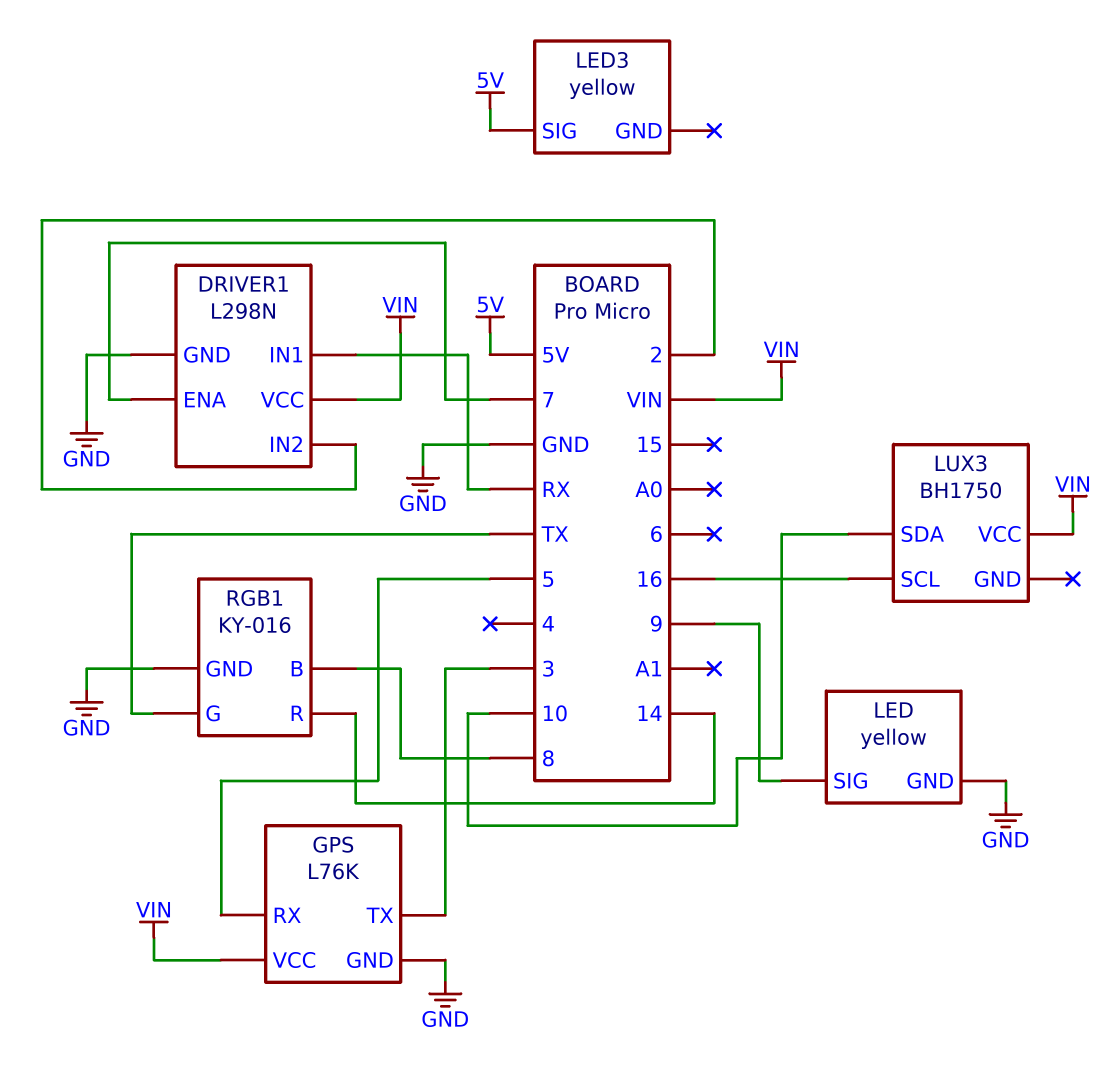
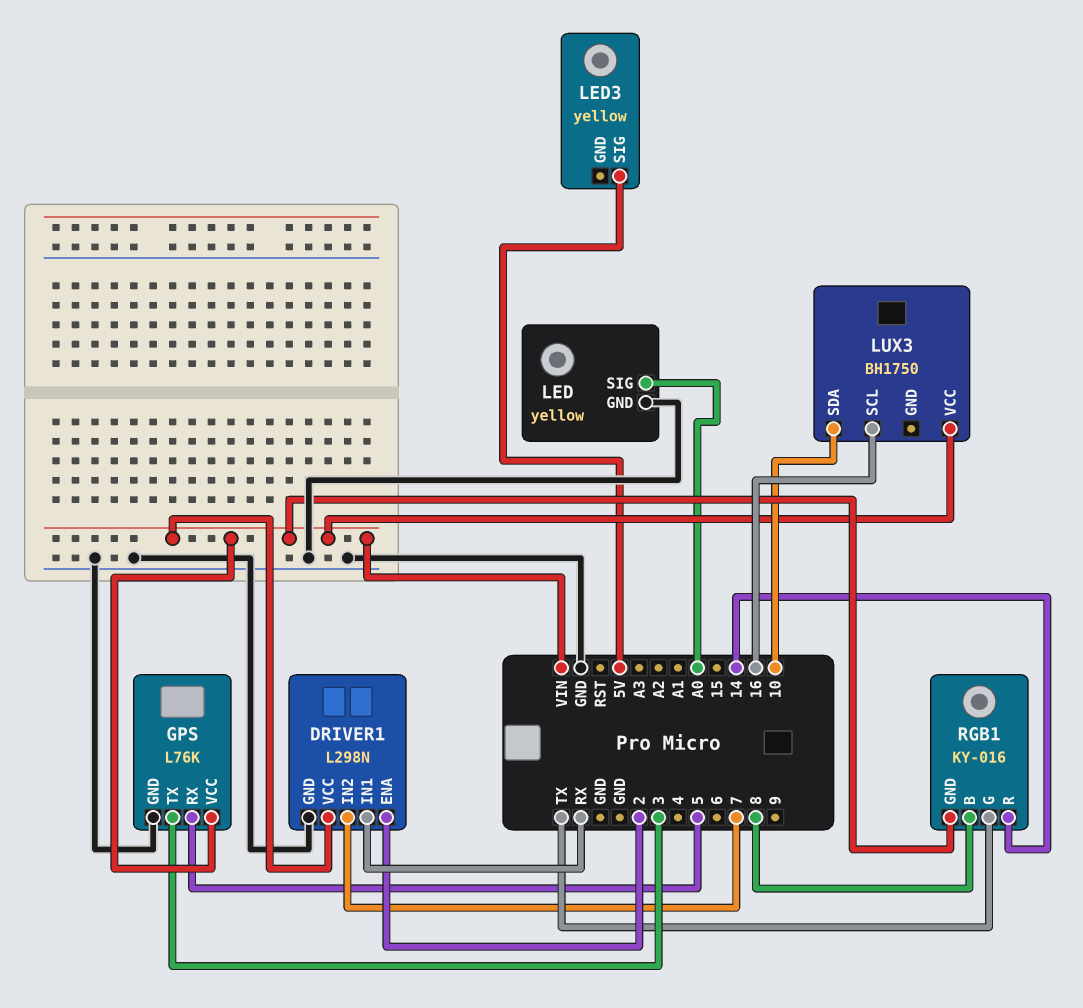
DRIVER1 pin ENA: 7 -> 2
DRIVER1 pin IN2: 2 -> 7
LED pin SIG: 9 -> A0
RGB1 pin GND: GND -> VIN

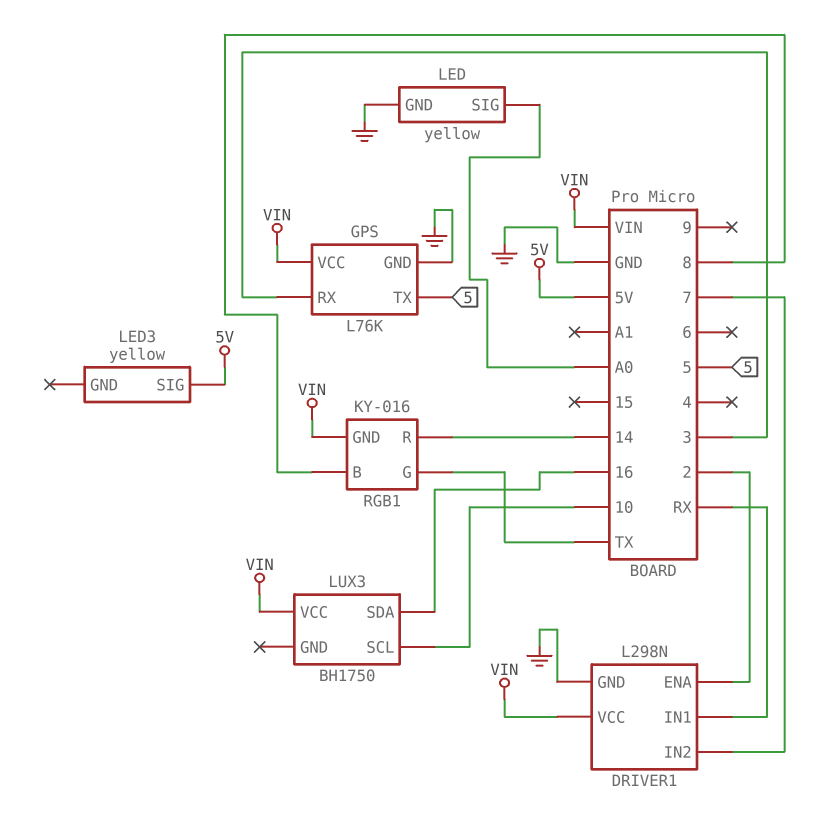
GPS pin RX: 5 -> 3
GPS pin TX: 3 -> 5
LUX3 pin SCL: 16 -> 10
LUX3 pin SDA: 10 -> 16

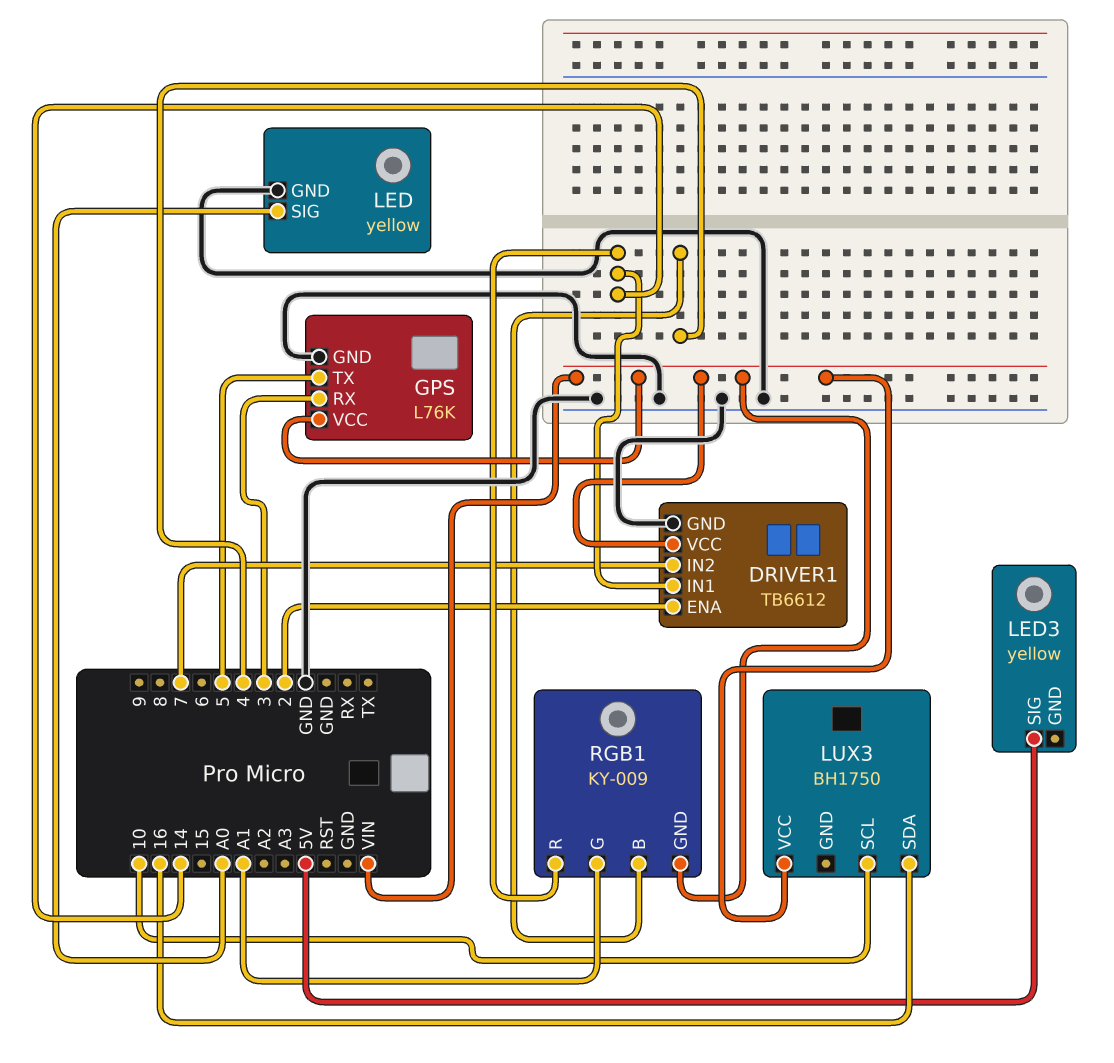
DRIVER1: L298N -> TB6612
DRIVER1 pin IN1: RX -> 14
RGB1: KY-016 -> KY-009
RGB1 pin B: 8 -> 4
RGB1 pin G: TX -> A1

